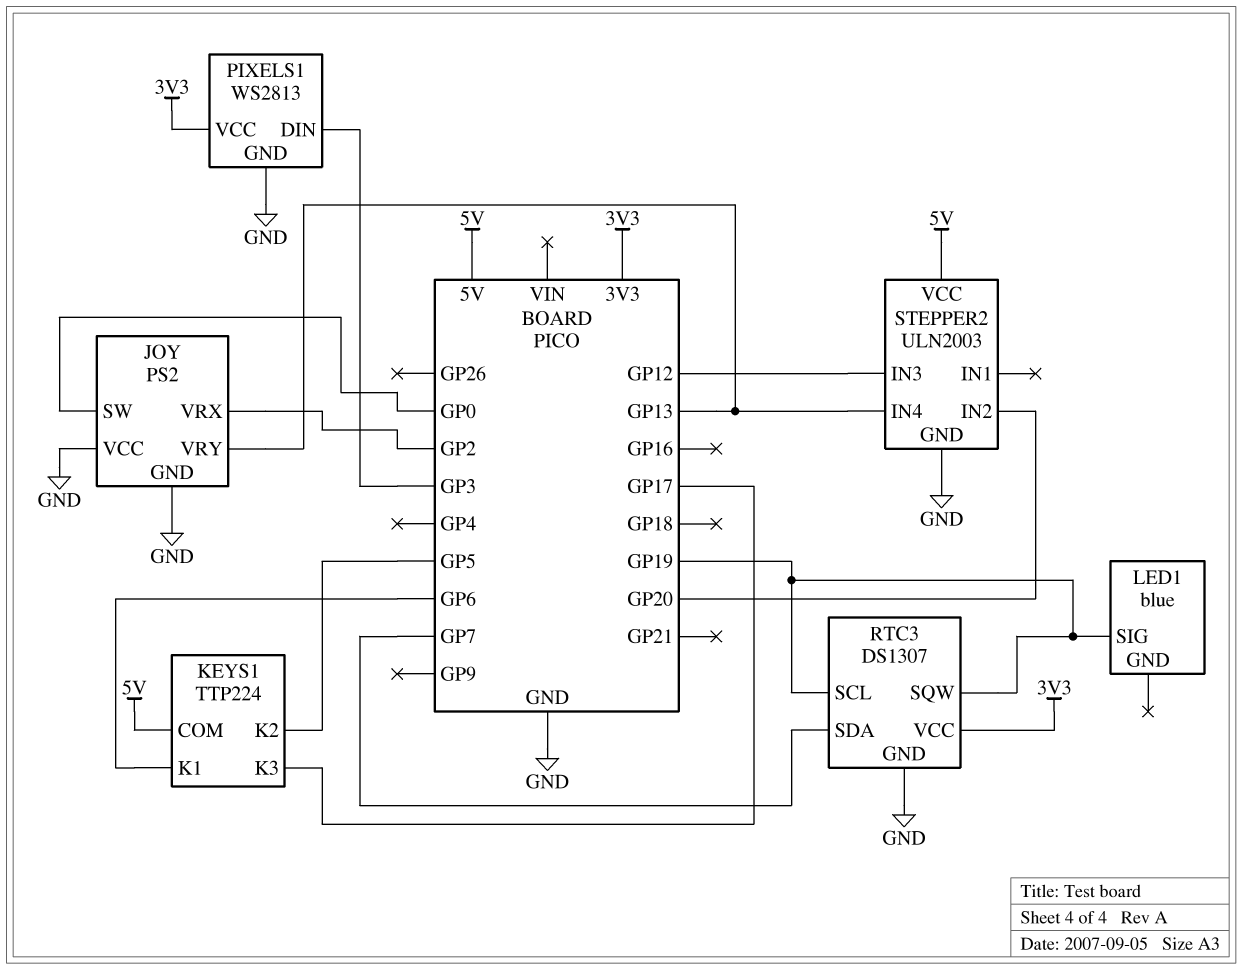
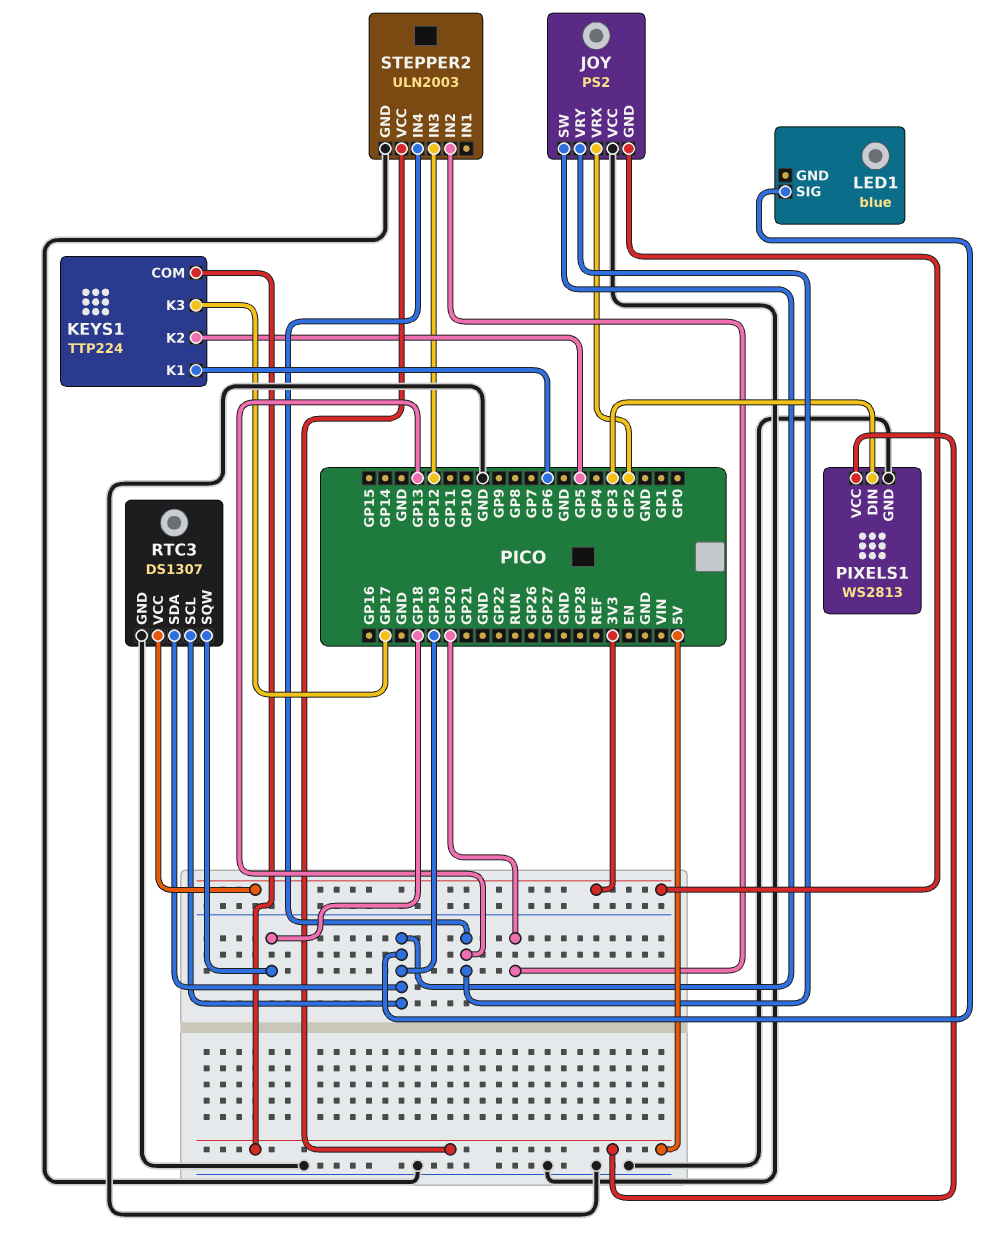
JOY pin GND: GND -> 3V3
JOY pin SW: GP0 -> GP19
PIXELS1 pin VCC: 3V3 -> 5V
RTC3 pin SDA: GP7 -> GP19
RTC3 pin SQW: GP19 -> GP18

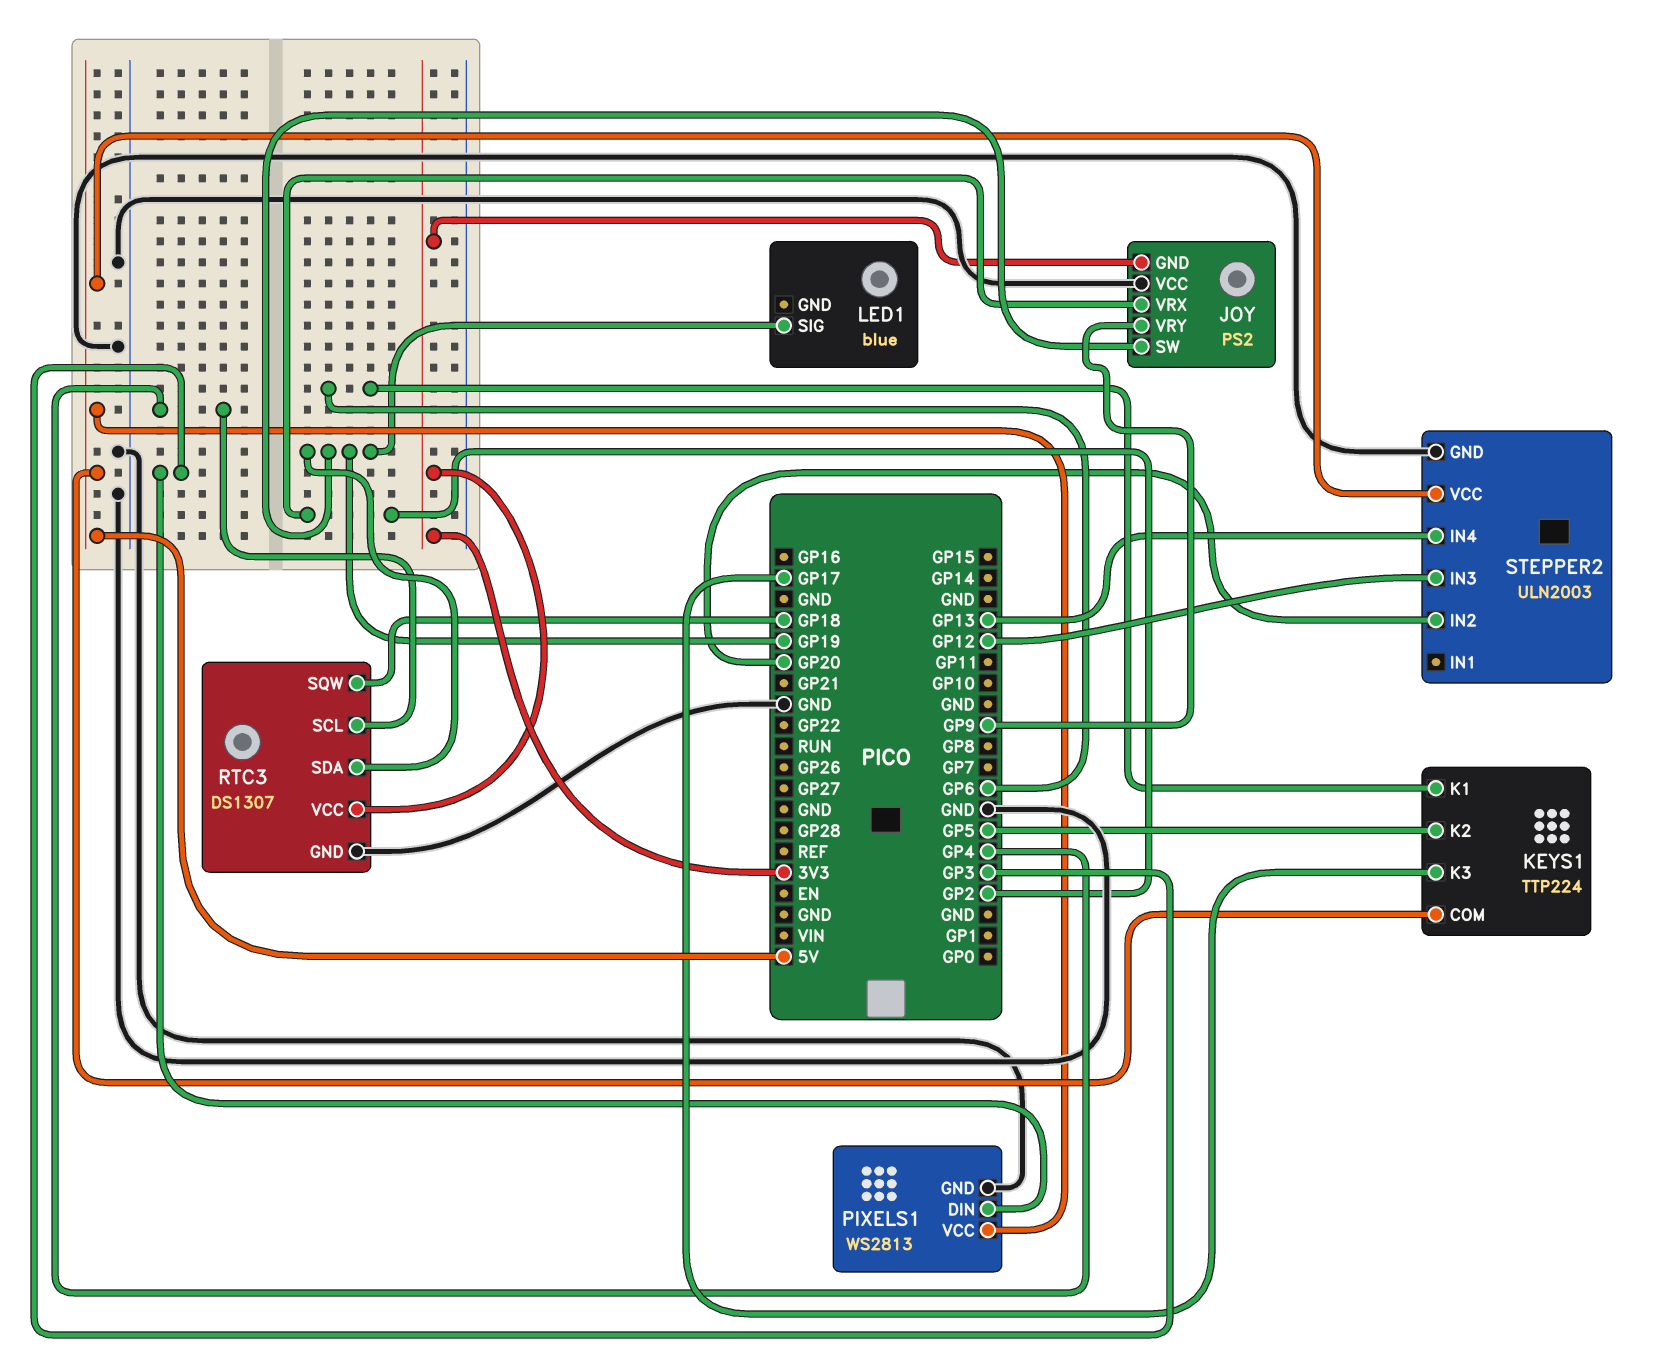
JOY pin VRY: GP13 -> GP9
RTC3 pin SCL: GP19 -> GP4

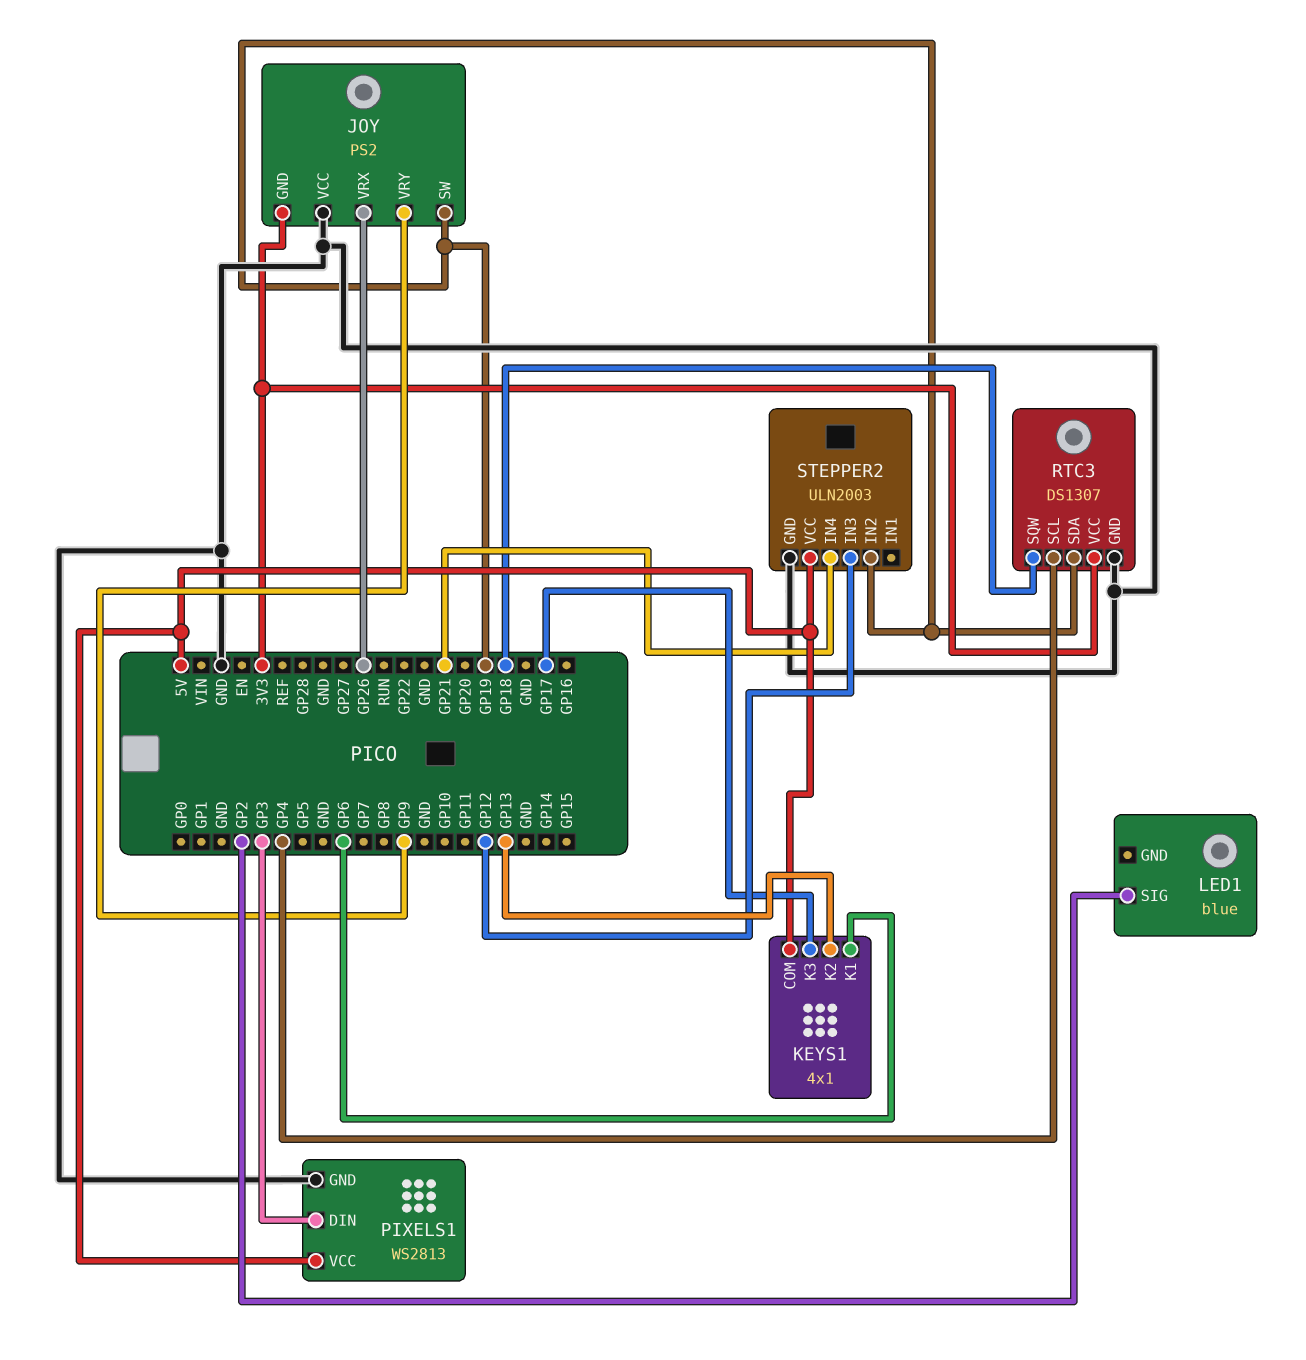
JOY pin VRX: GP2 -> GP26
KEYS1: TTP224 -> 4x1
KEYS1 pin K2: GP5 -> GP13
LED1 pin SIG: GP19 -> GP2
STEPPER2 pin IN2: GP20 -> GP19
STEPPER2 pin IN4: GP13 -> GP21

